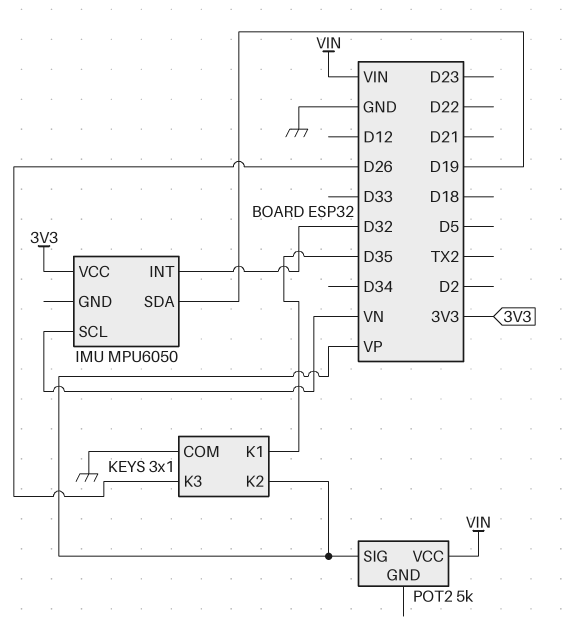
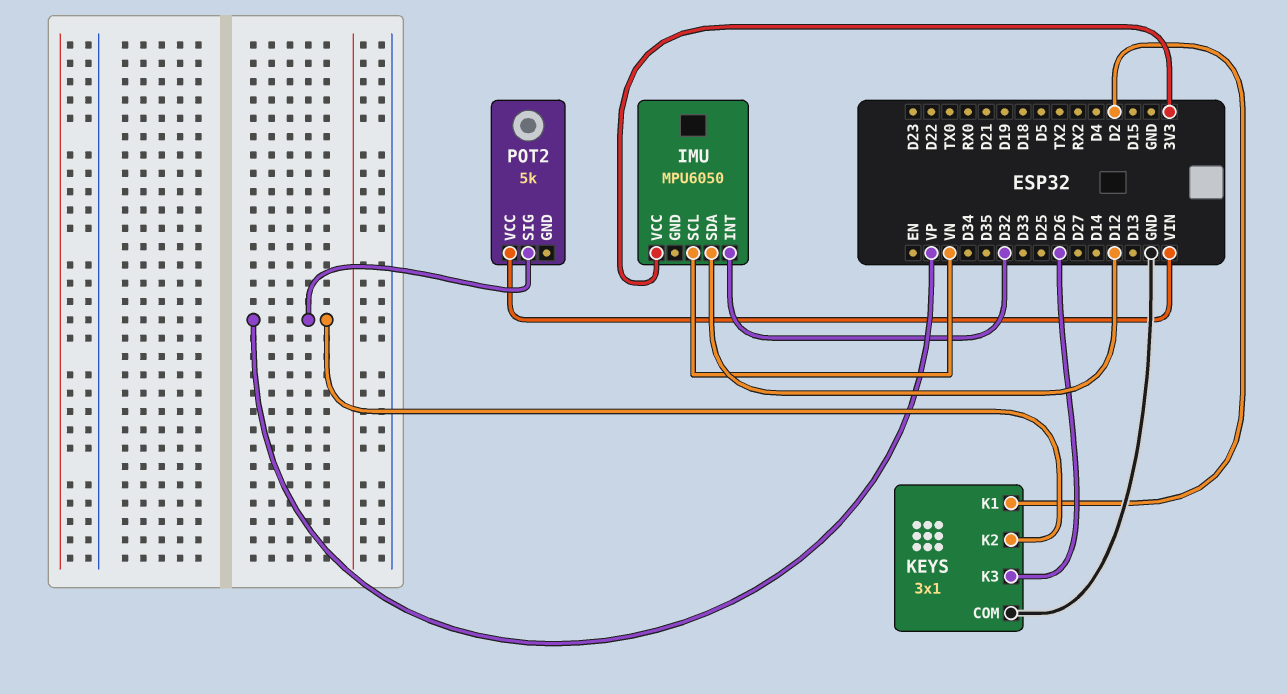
IMU pin SDA: D19 -> D12
KEYS pin K1: D35 -> D2

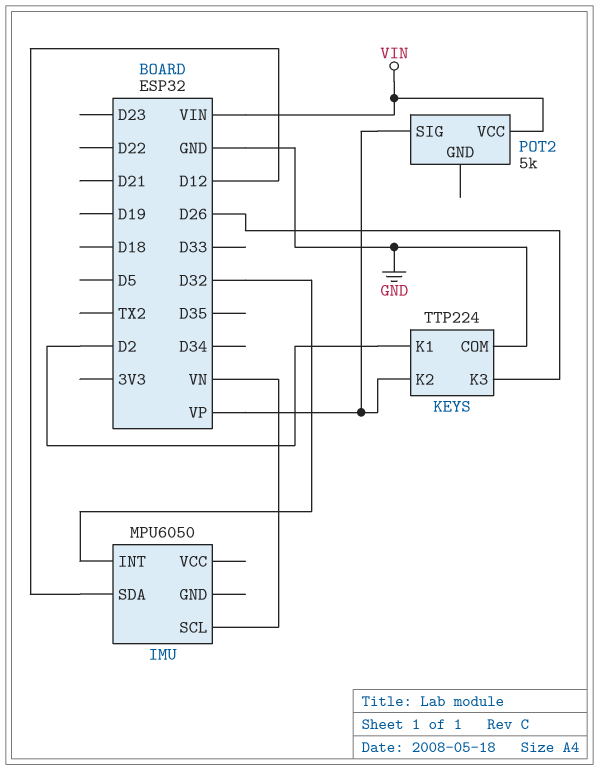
IMU pin VCC: 3V3 -> none
KEYS: 3x1 -> TTP224

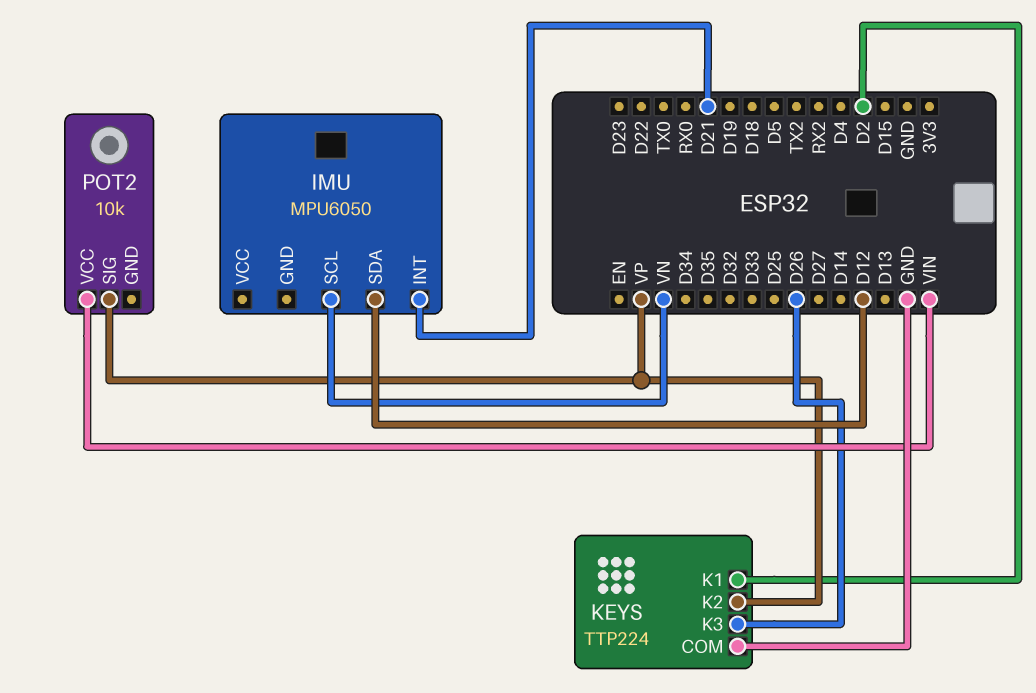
IMU pin INT: D32 -> D21
POT2: 5k -> 10k

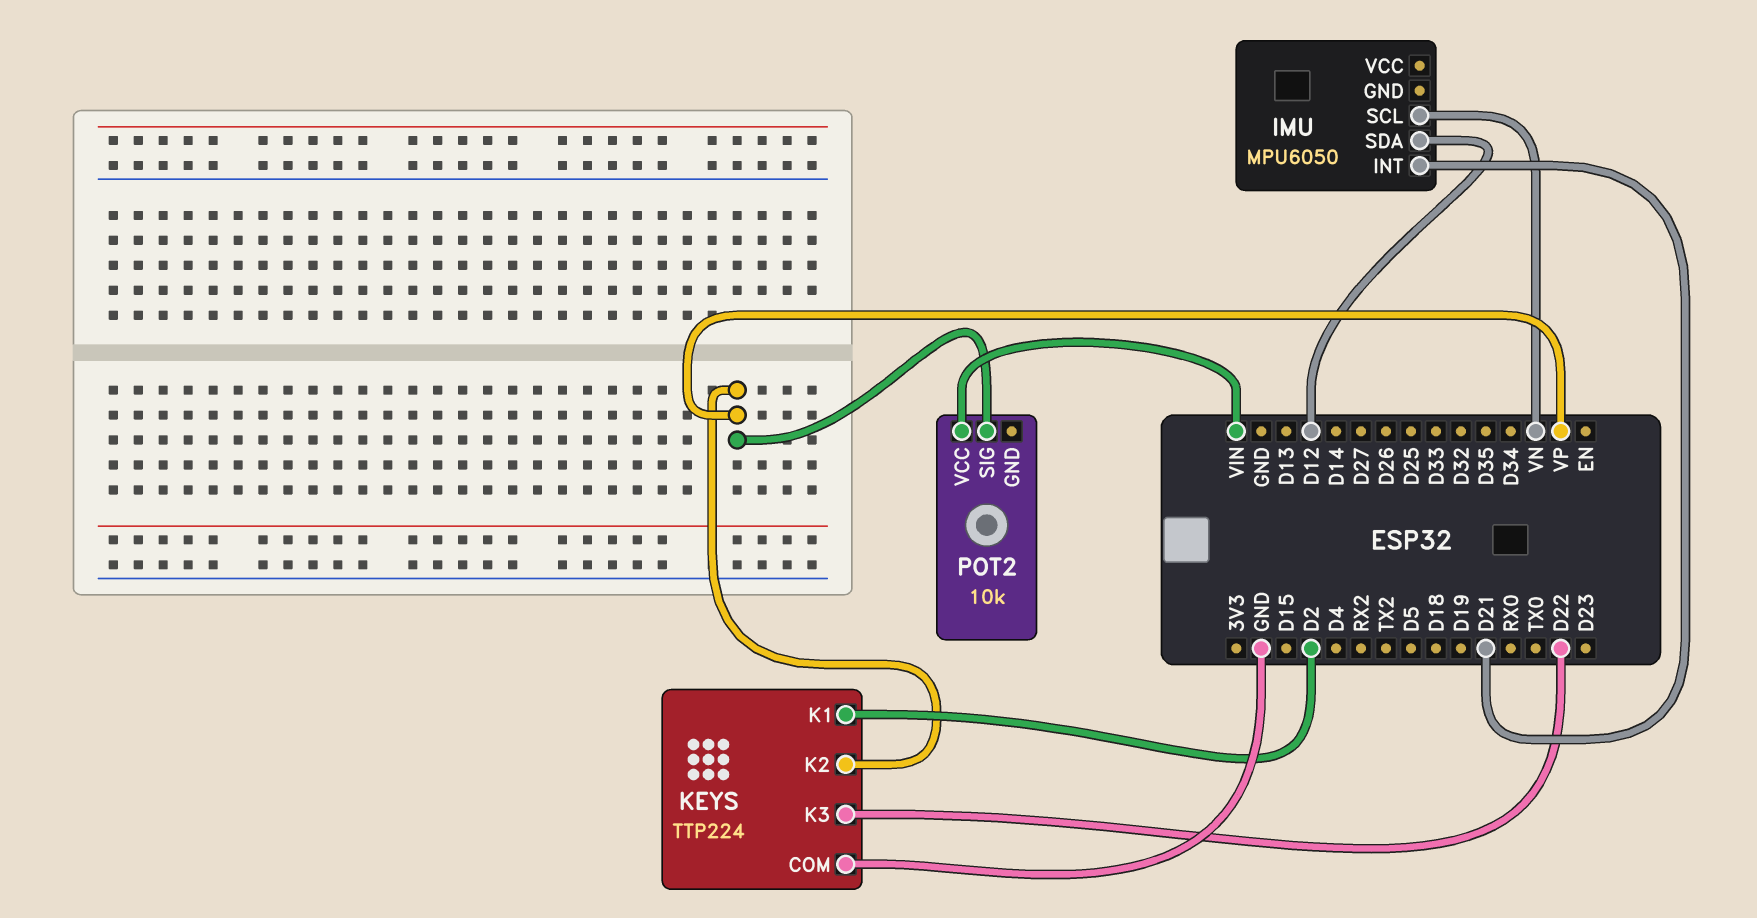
KEYS pin K3: D26 -> D22

